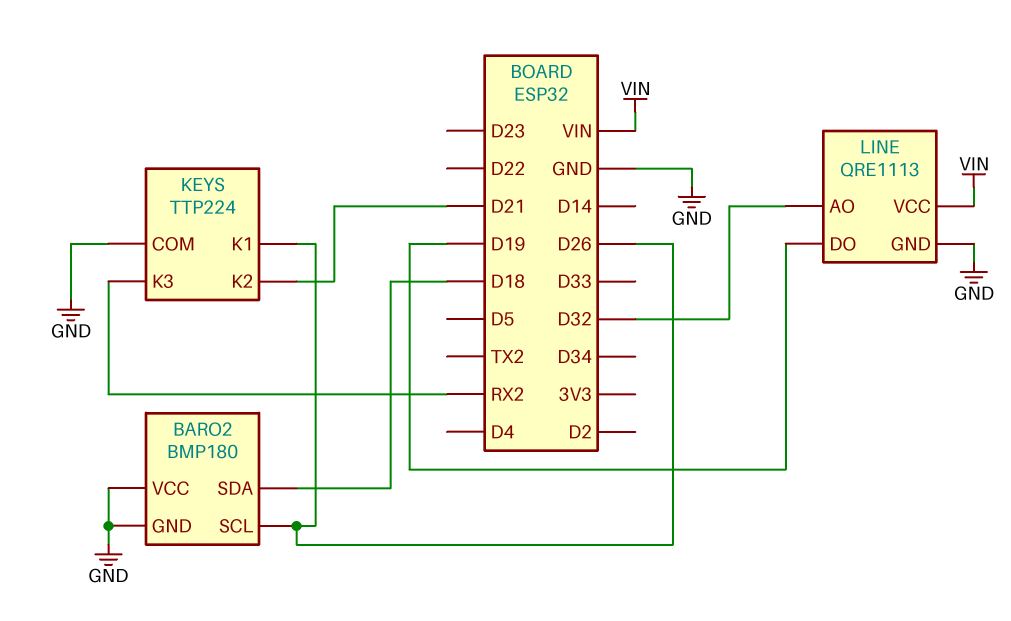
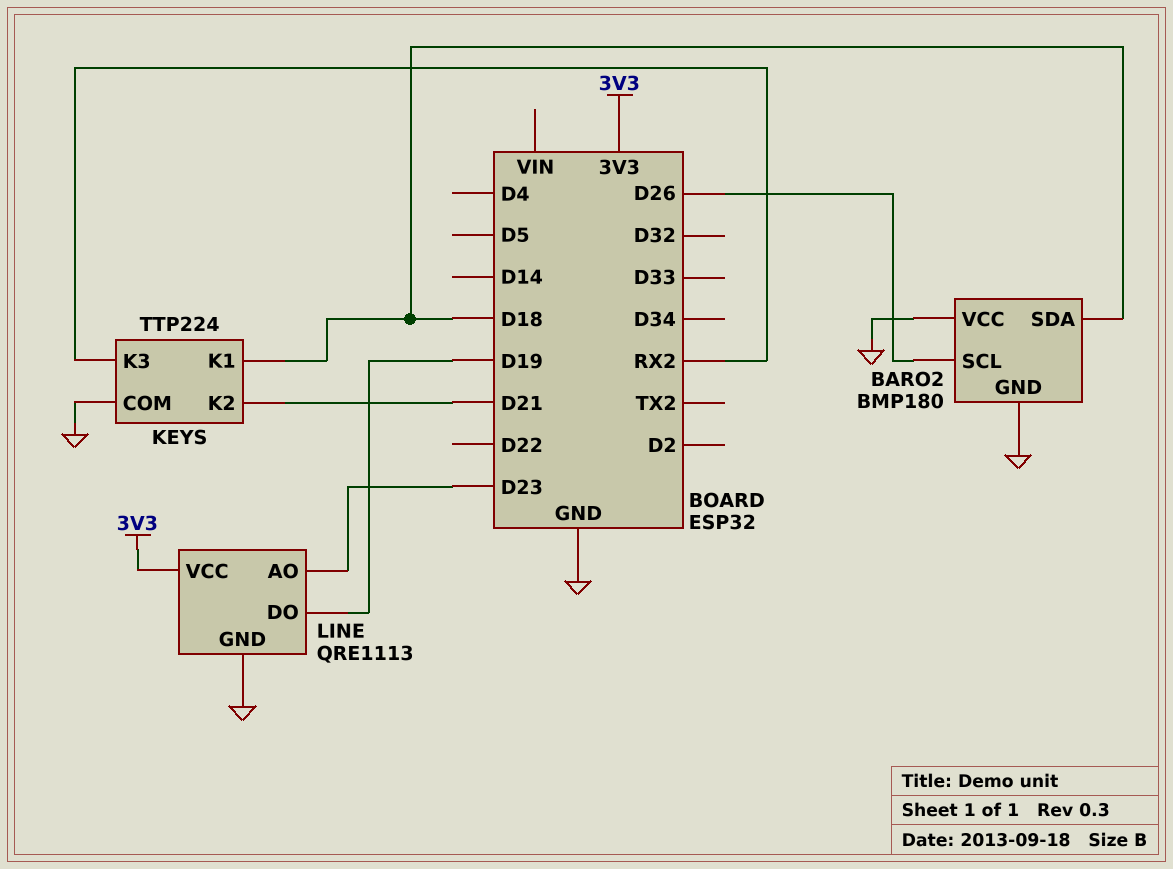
KEYS pin K1: D26 -> D18
LINE pin AO: D32 -> D23
LINE pin VCC: VIN -> 3V3

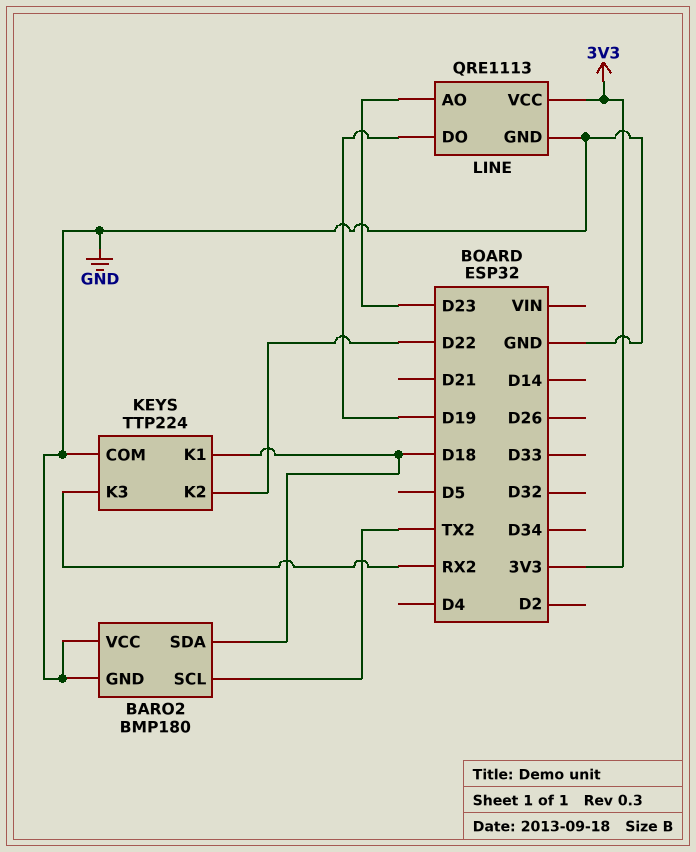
BARO2 pin SCL: D26 -> TX2
KEYS pin K2: D21 -> D22

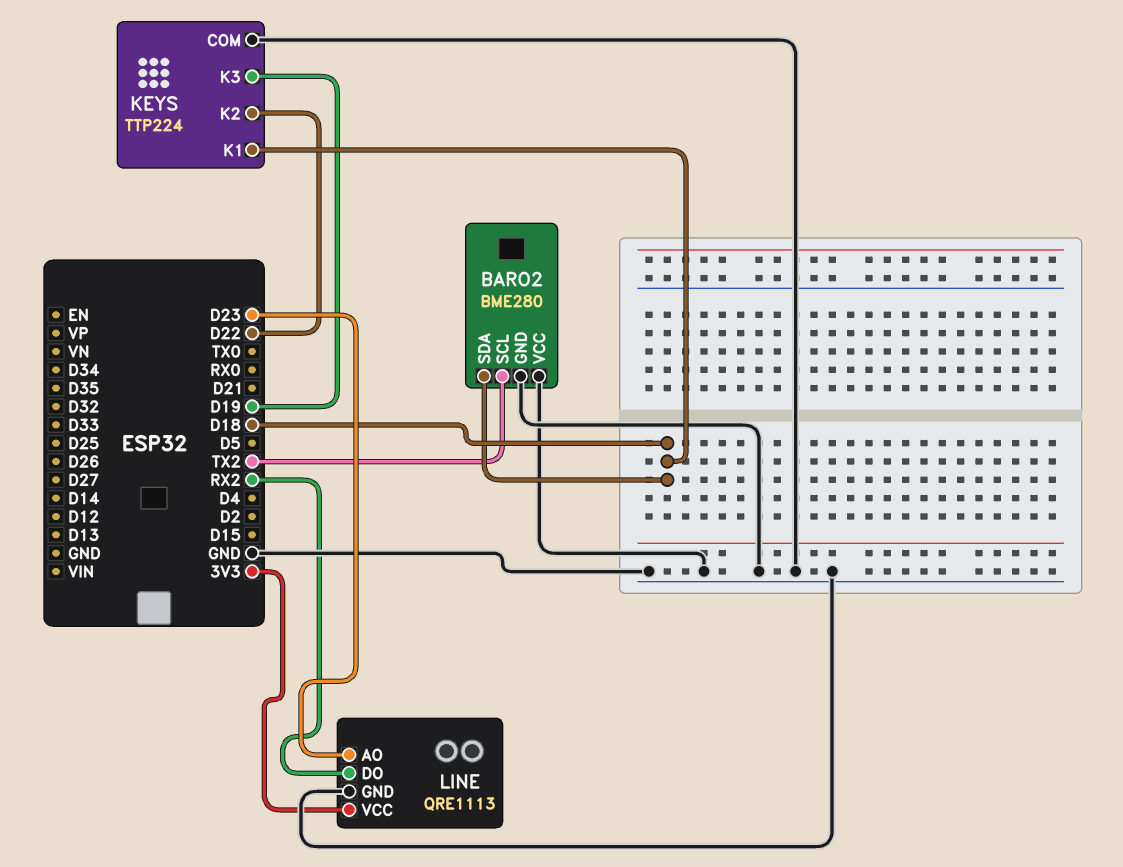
BARO2: BMP180 -> BME280
KEYS pin K3: RX2 -> D19
LINE pin DO: D19 -> RX2

